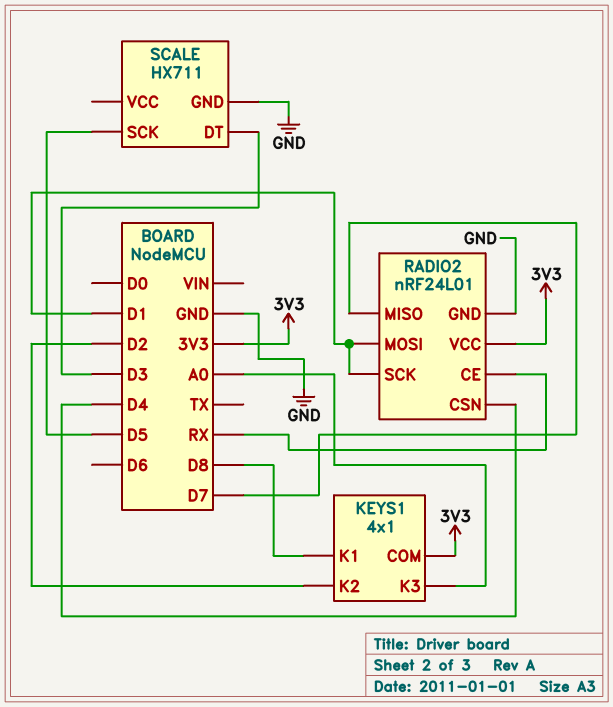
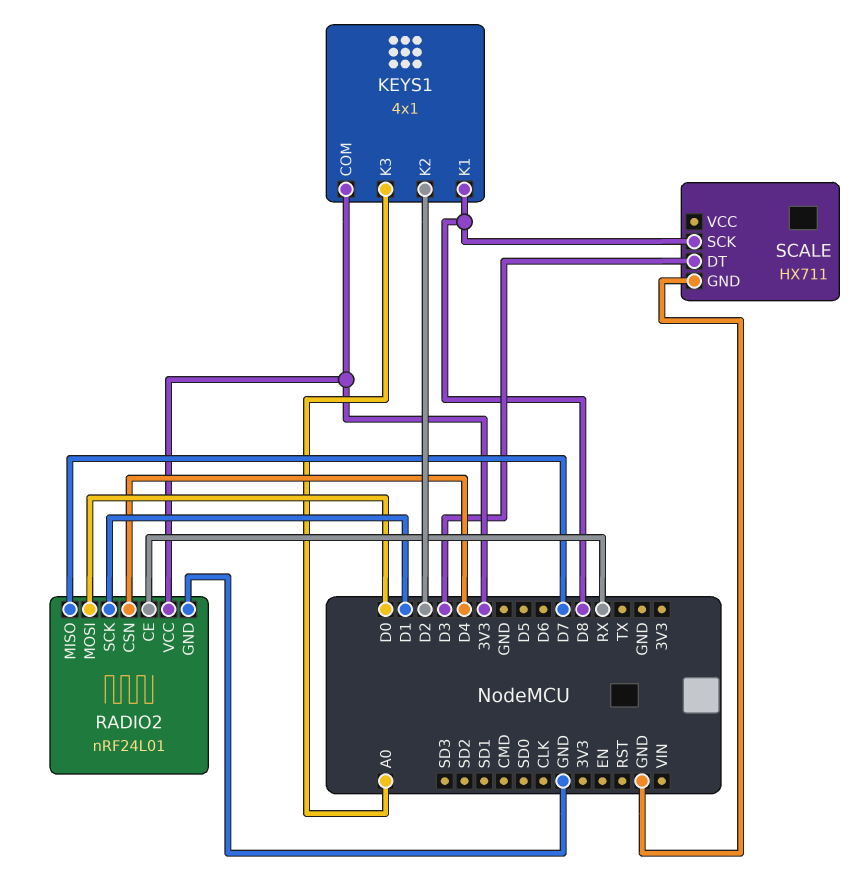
RADIO2 pin MOSI: D1 -> D0
SCALE pin SCK: D5 -> D8

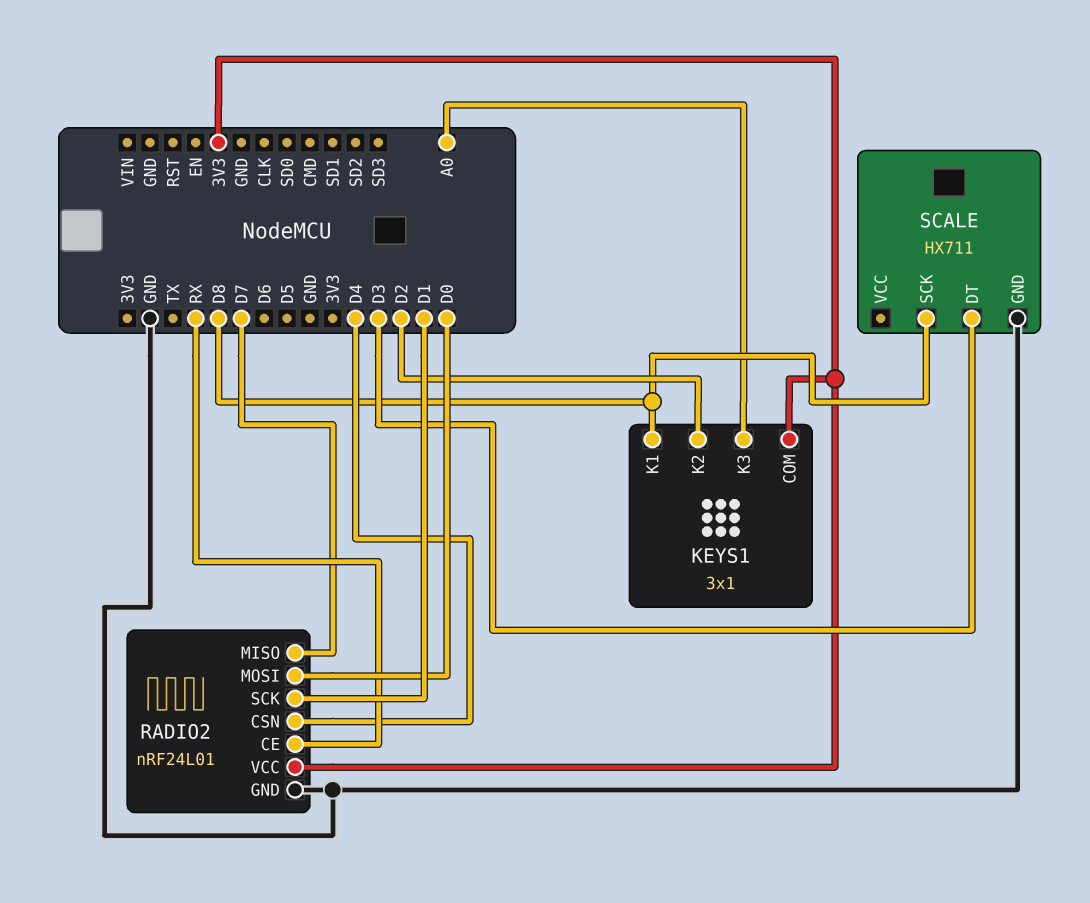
KEYS1: 4x1 -> 3x1

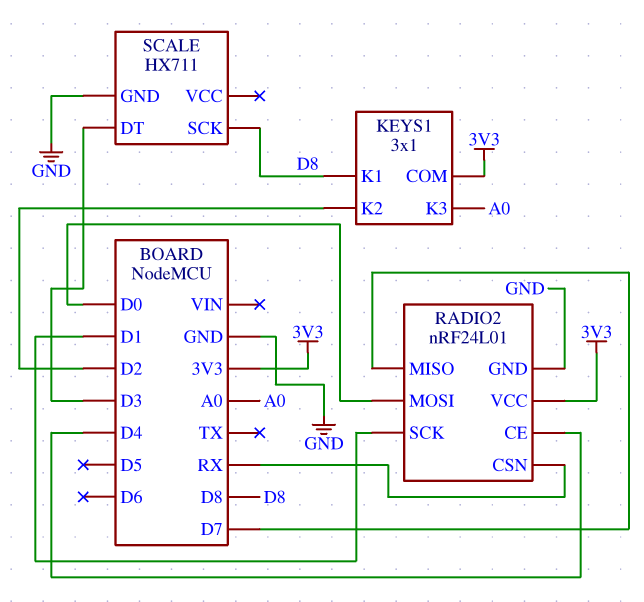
RADIO2 pin CE: RX -> D4
RADIO2 pin CSN: D4 -> RX

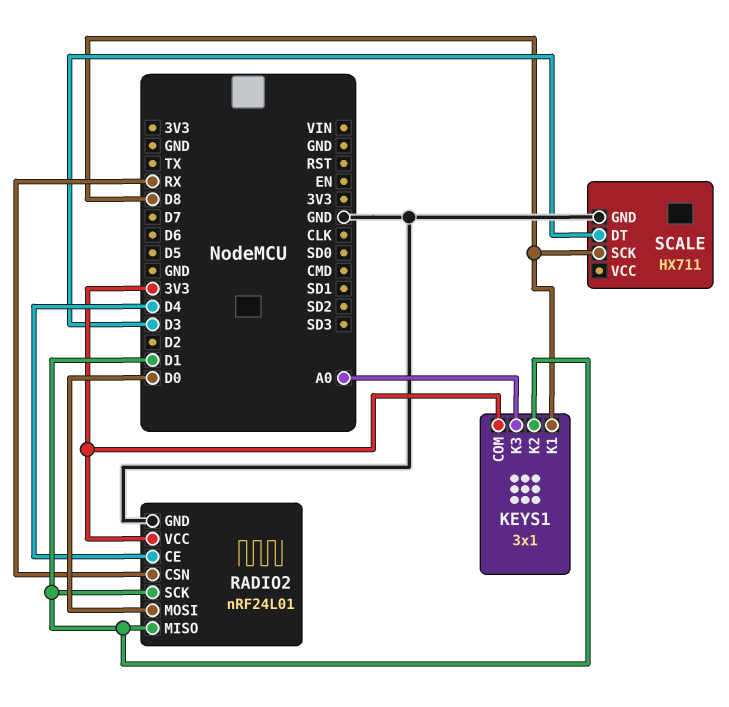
KEYS1 pin K2: D2 -> D1
RADIO2 pin MISO: D7 -> D1

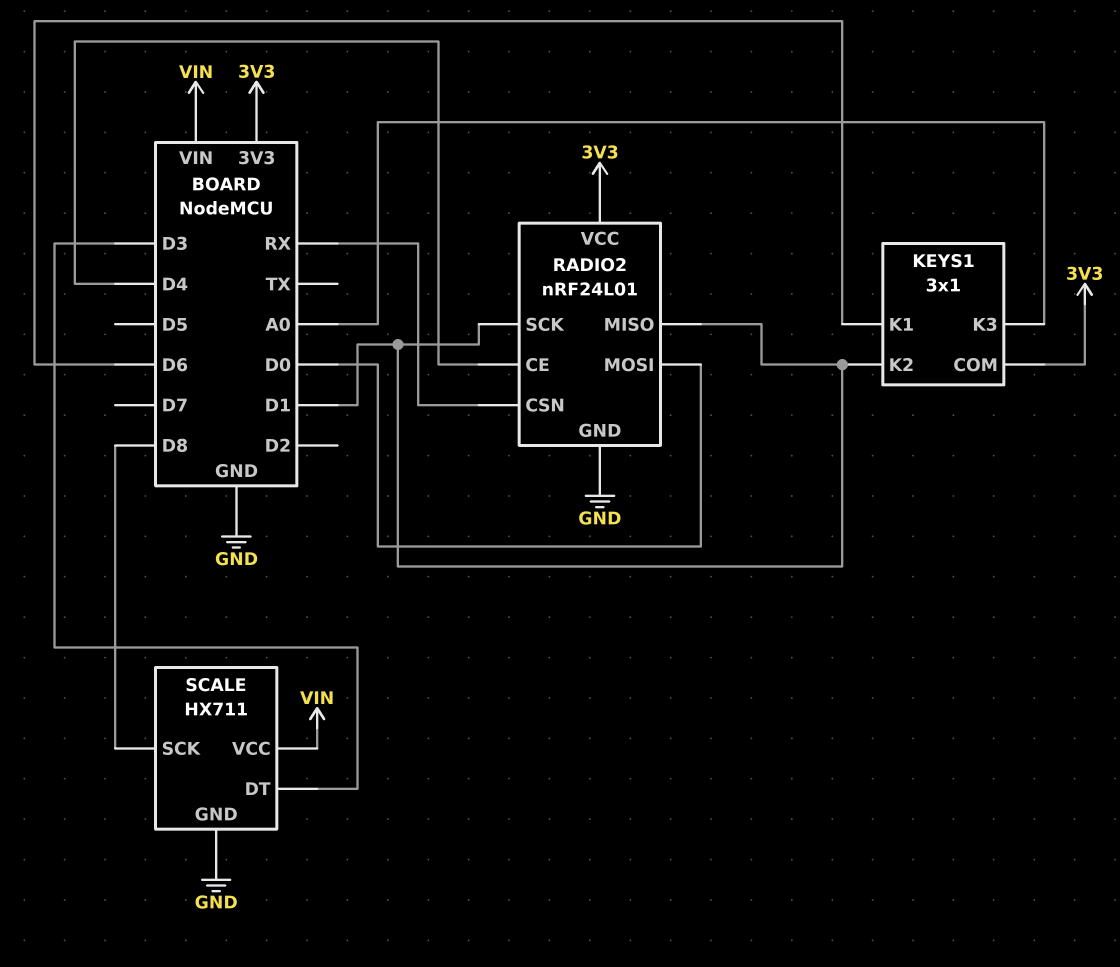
KEYS1 pin K1: D8 -> D6
SCALE pin VCC: none -> VIN

